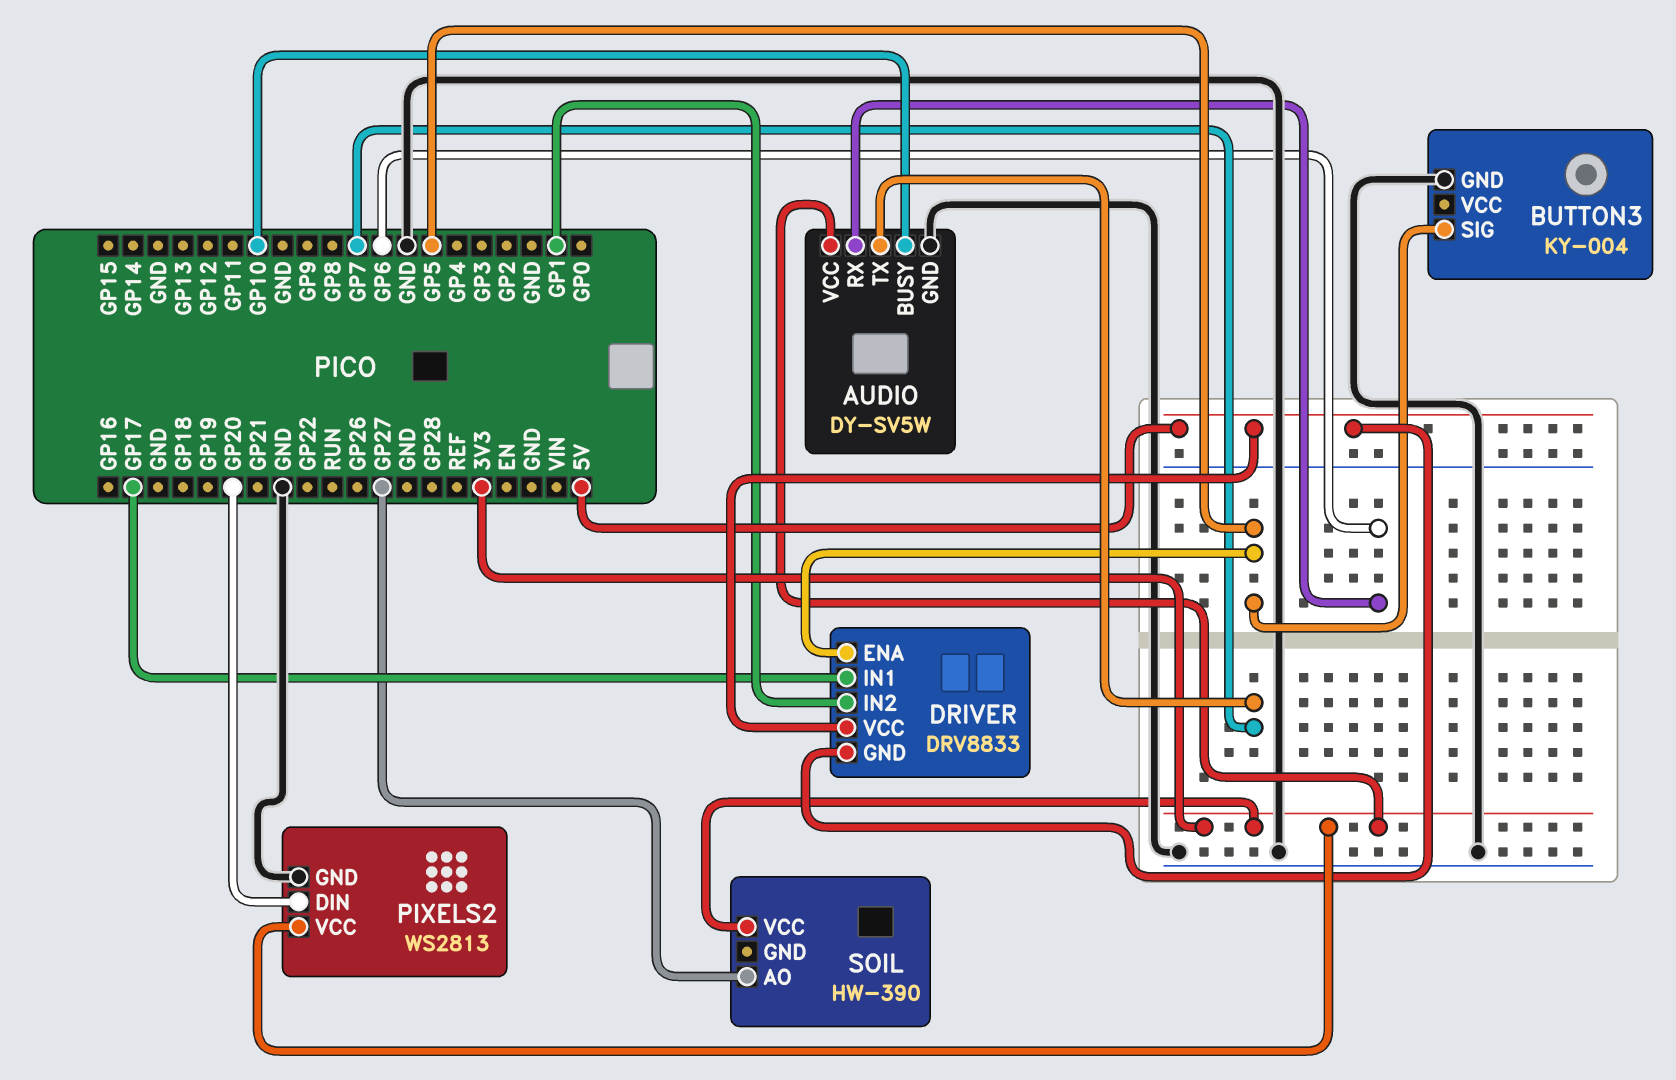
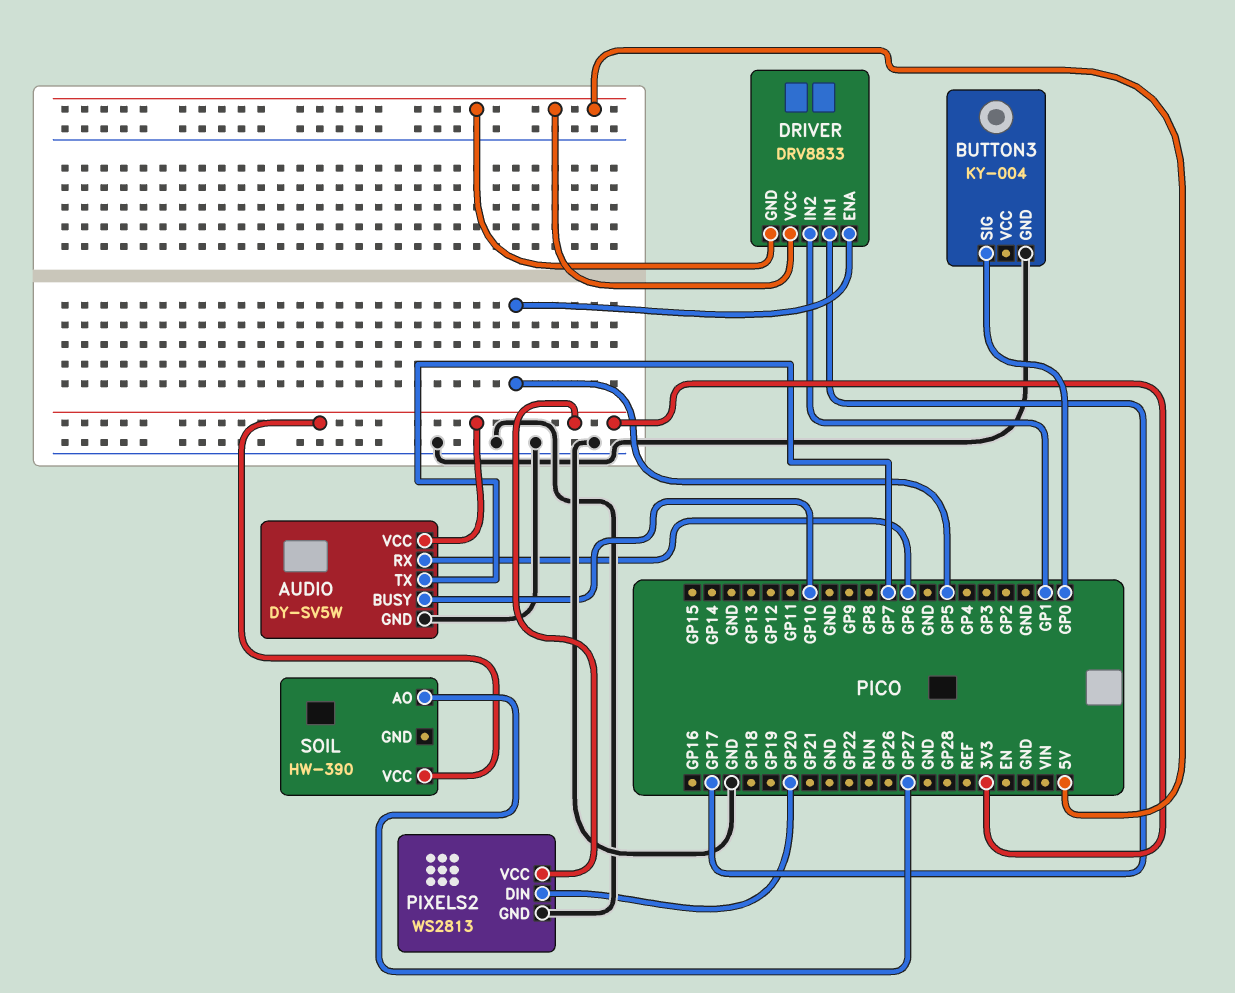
BUTTON3 pin SIG: GP5 -> GP0

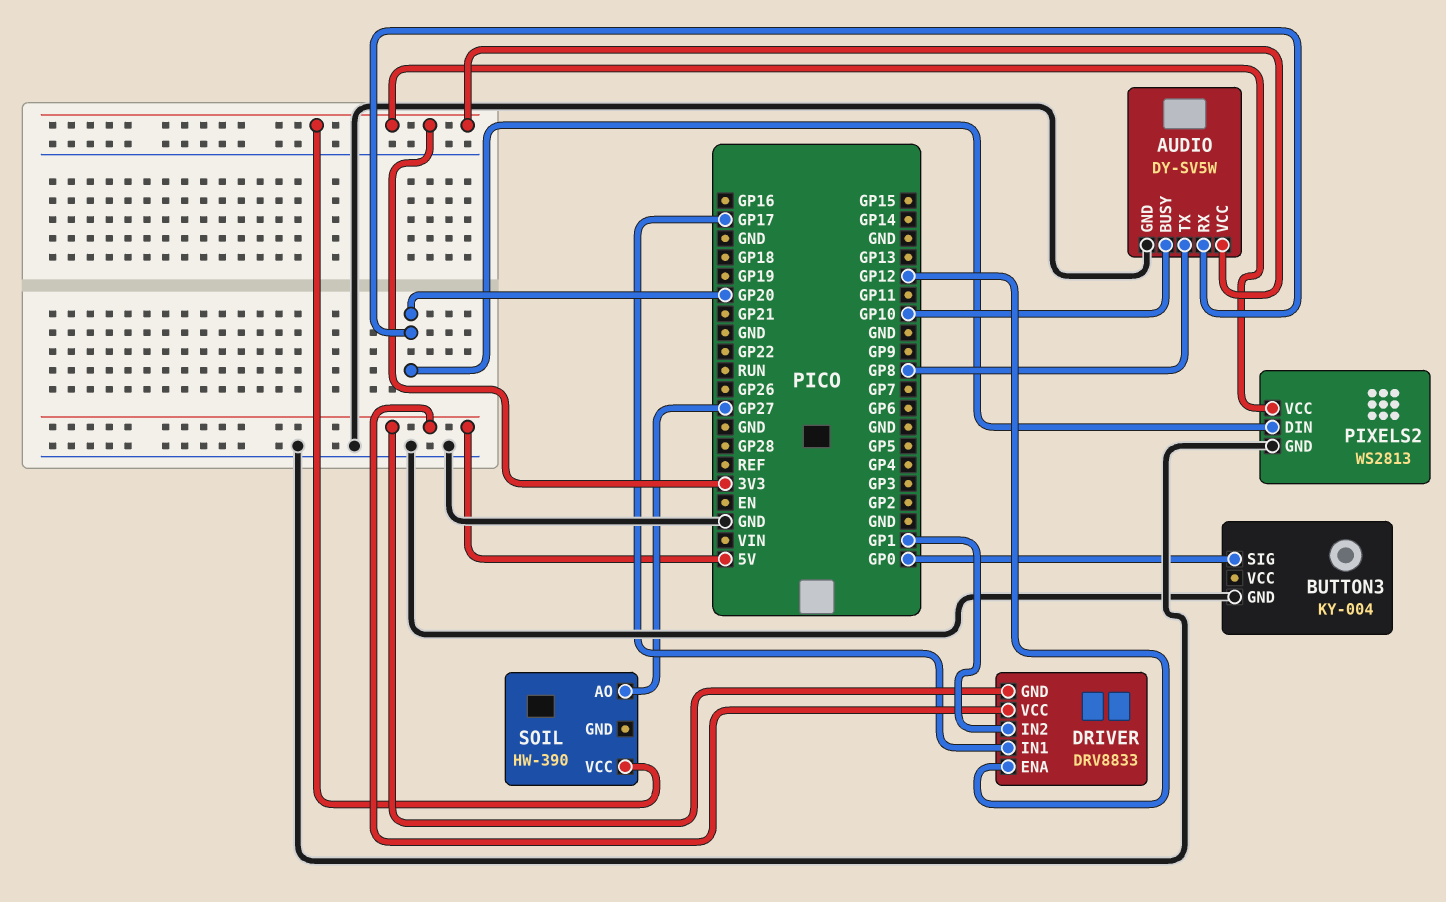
AUDIO pin RX: GP6 -> GP20
AUDIO pin TX: GP7 -> GP8
DRIVER pin ENA: GP5 -> GP12

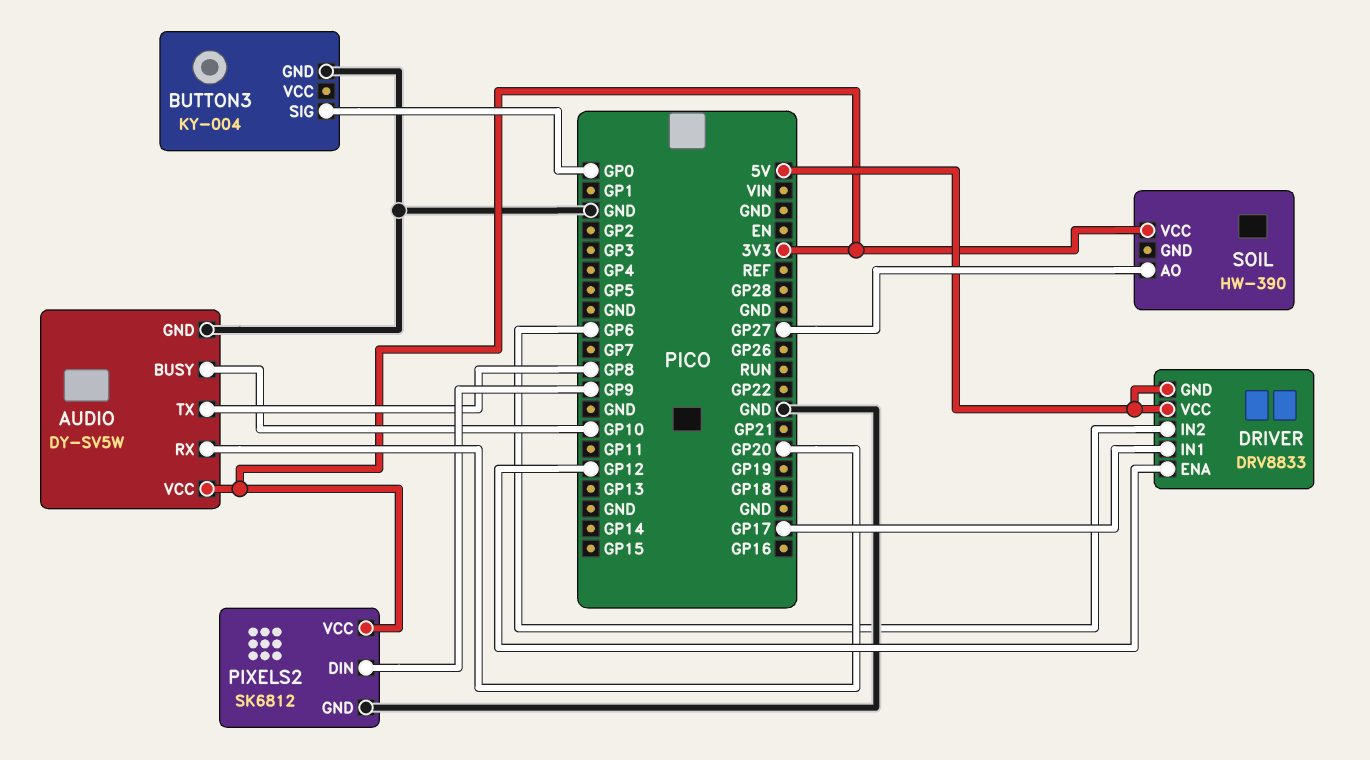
DRIVER pin IN2: GP1 -> GP6
PIXELS2: WS2813 -> SK6812
PIXELS2 pin DIN: GP20 -> GP9

